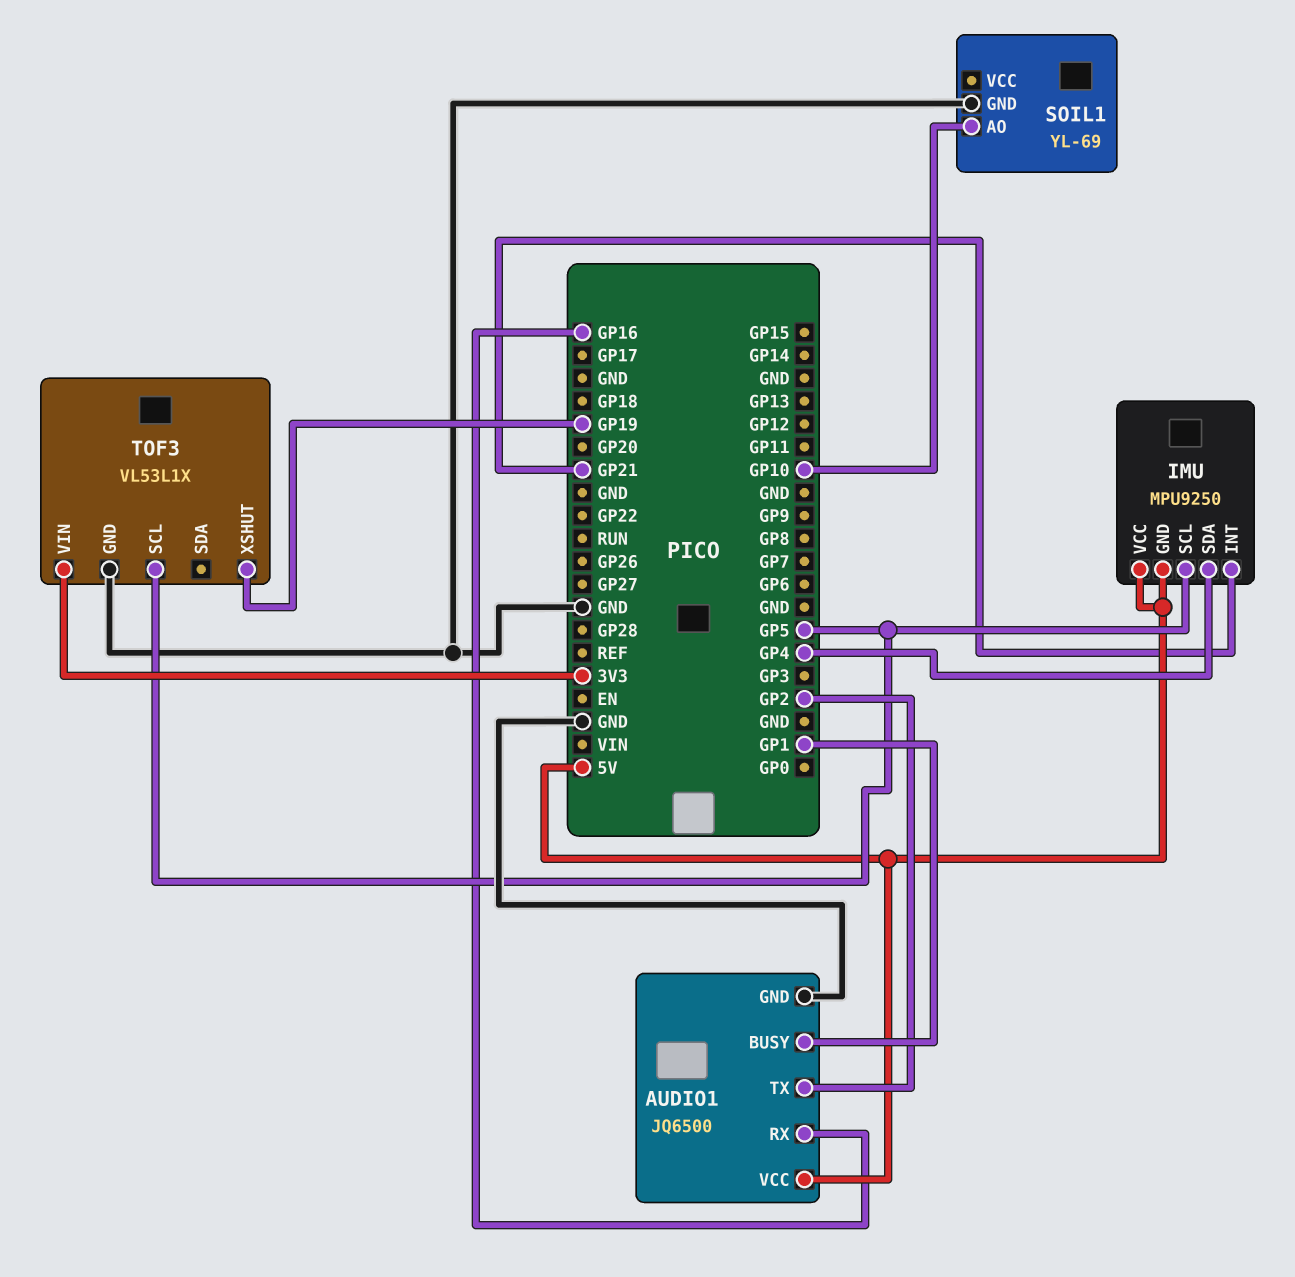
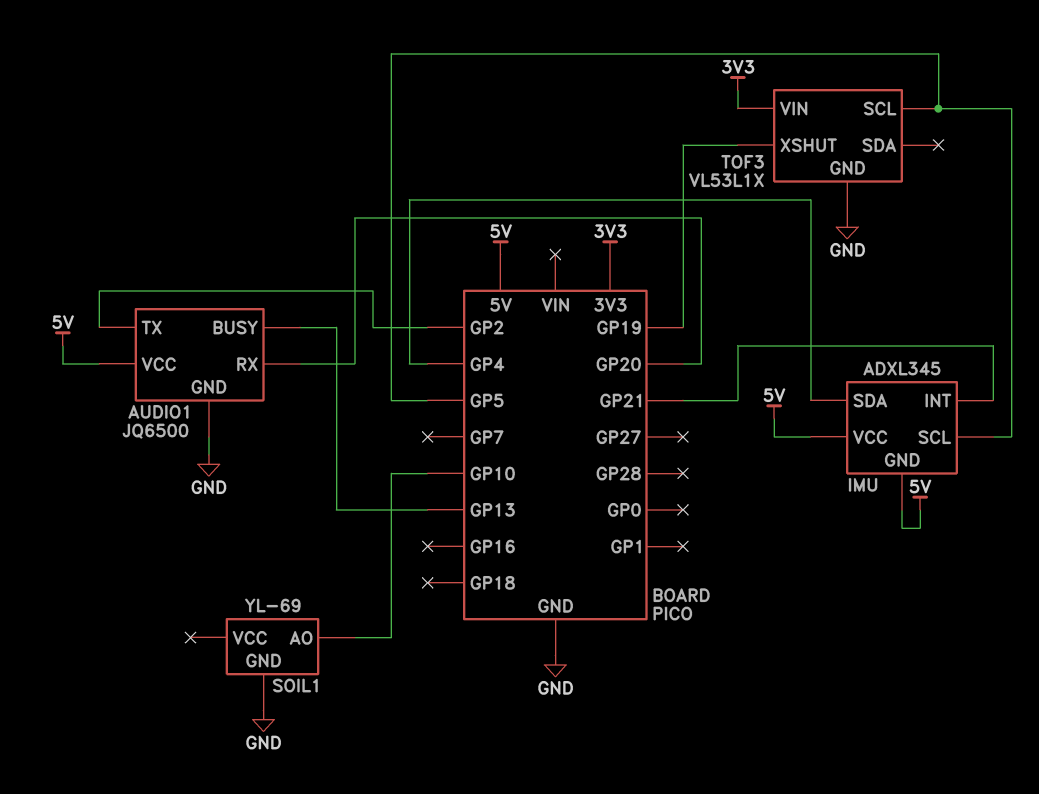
AUDIO1 pin BUSY: GP1 -> GP13
AUDIO1 pin RX: GP16 -> GP20
IMU: MPU9250 -> ADXL345

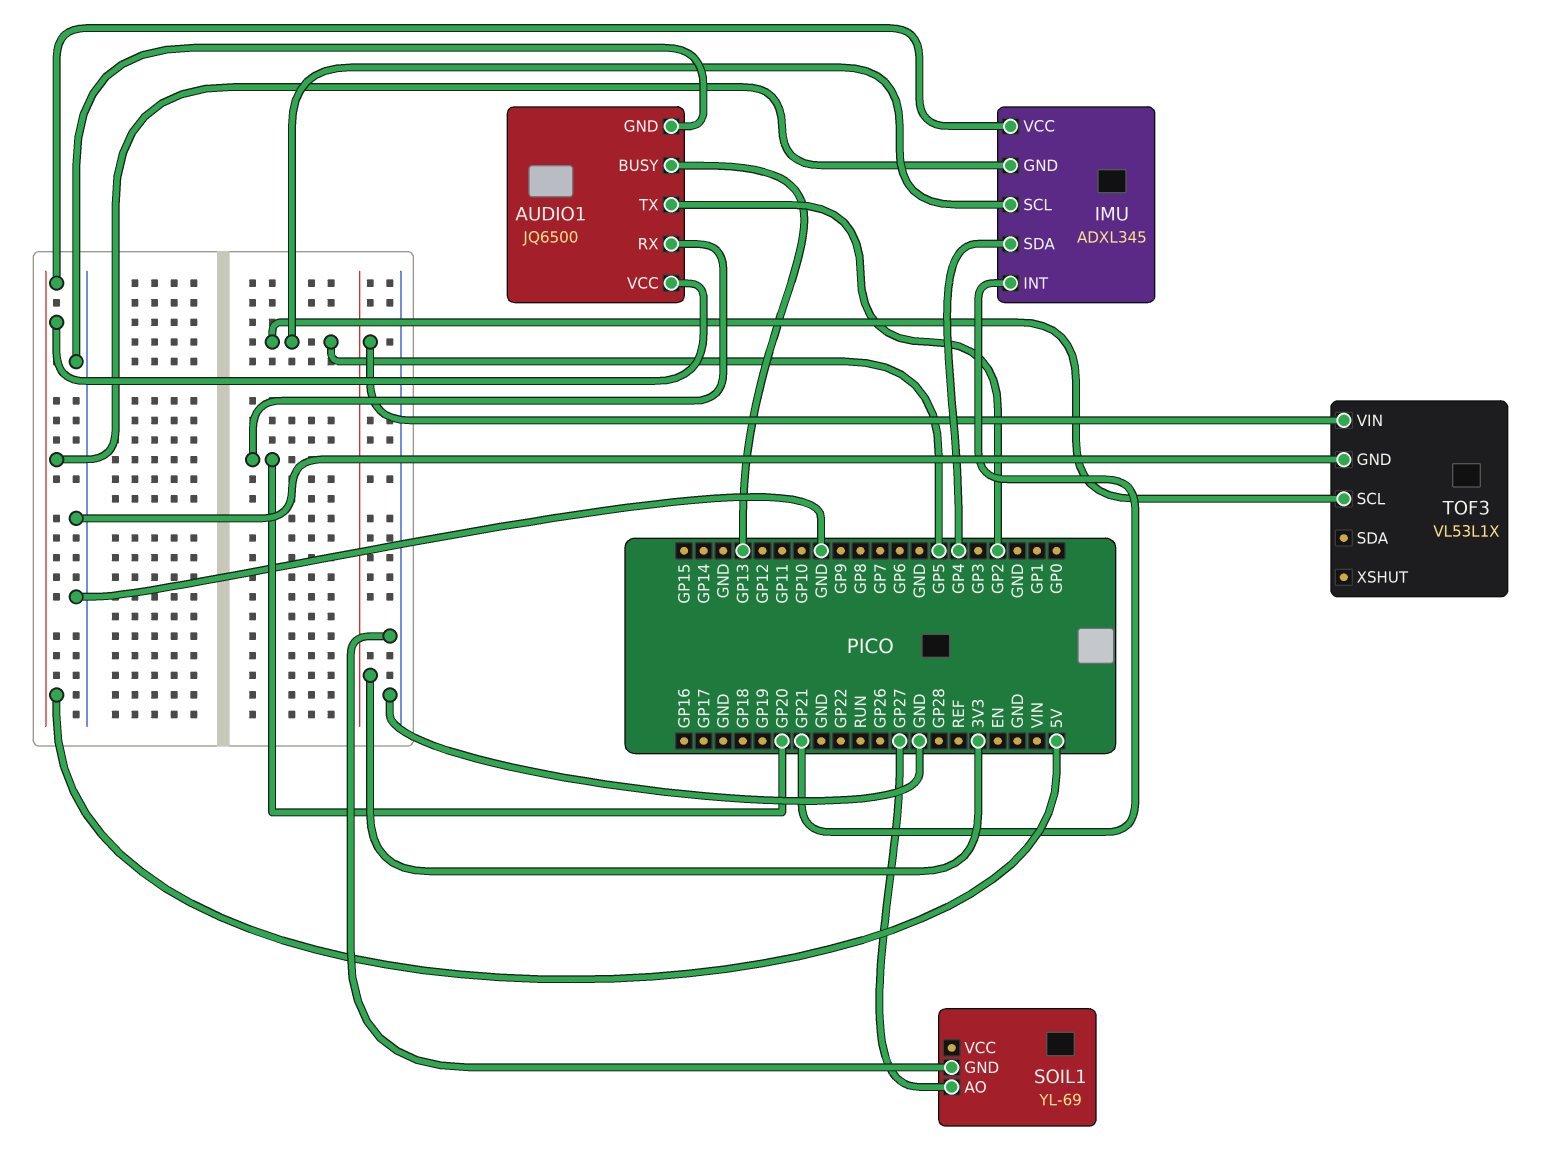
SOIL1 pin AO: GP10 -> GP27
TOF3 pin XSHUT: GP19 -> none

